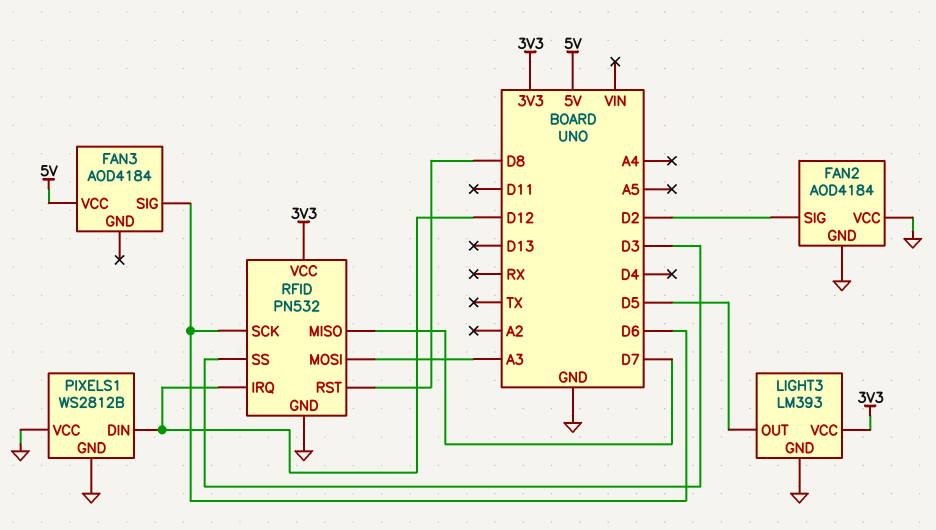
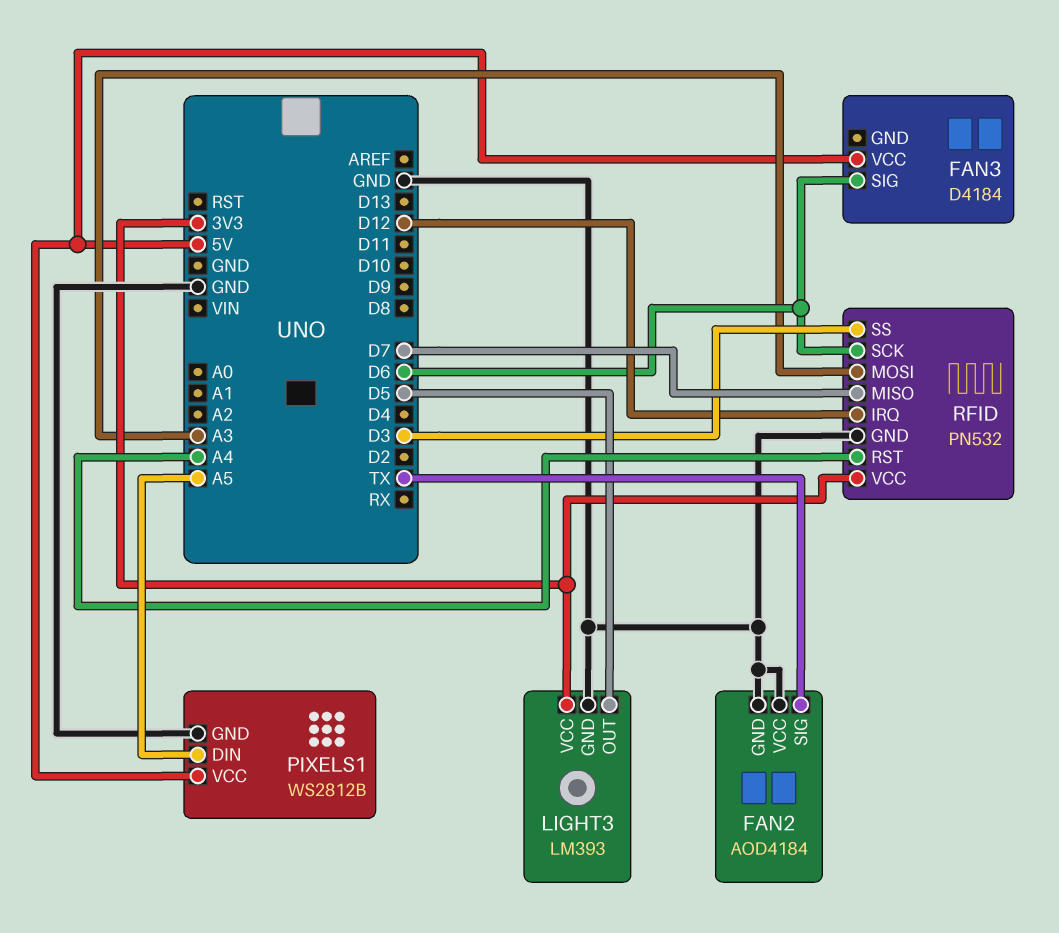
FAN2 pin SIG: D2 -> TX
FAN3: AOD4184 -> D4184
PIXELS1 pin DIN: D12 -> A5
PIXELS1 pin VCC: GND -> 5V
RFID pin RST: D8 -> A4

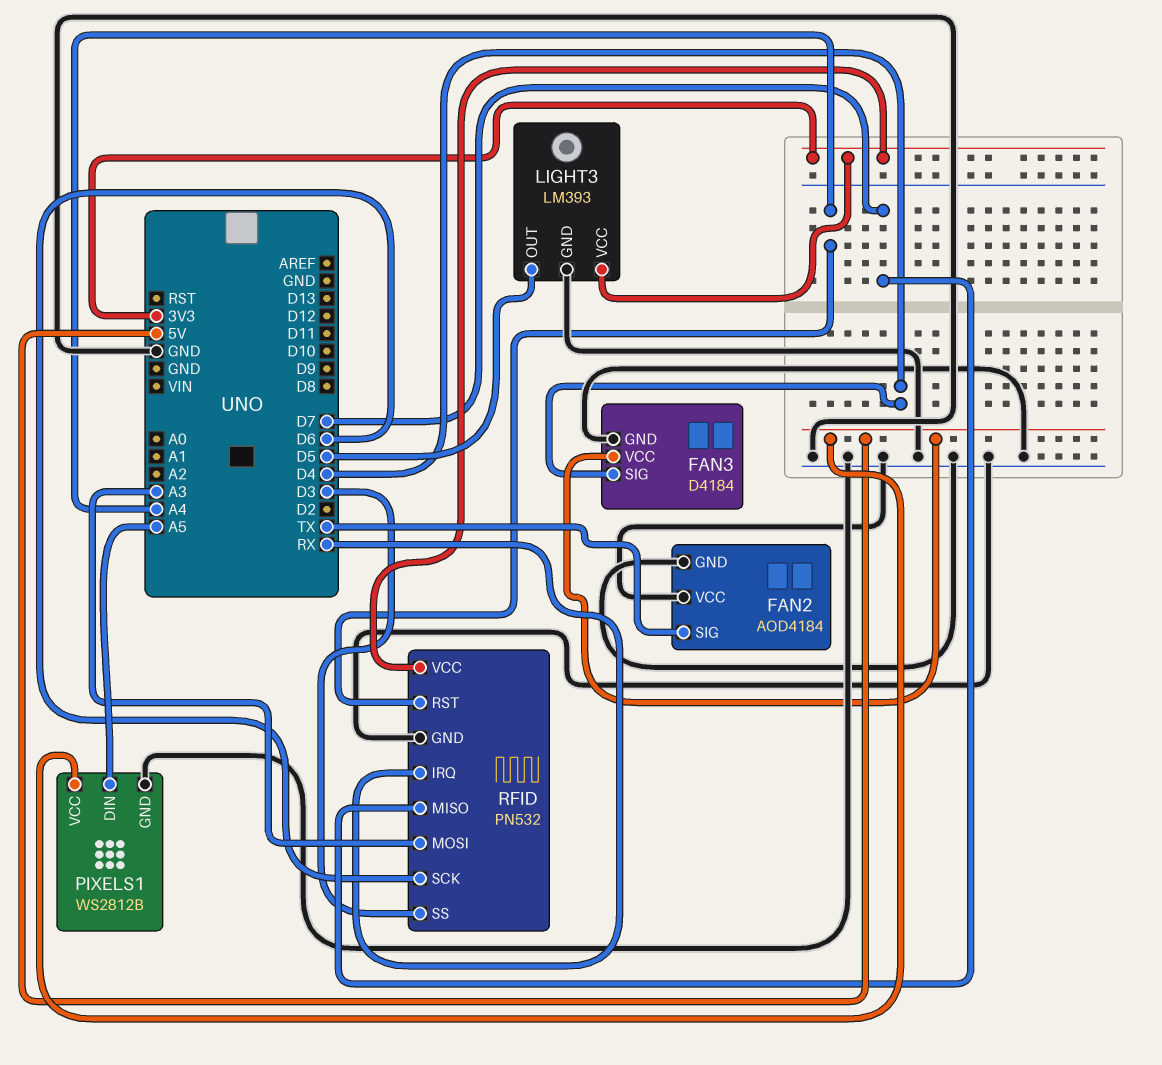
FAN3 pin GND: none -> GND
FAN3 pin SIG: D6 -> D4
RFID pin IRQ: D12 -> RX

